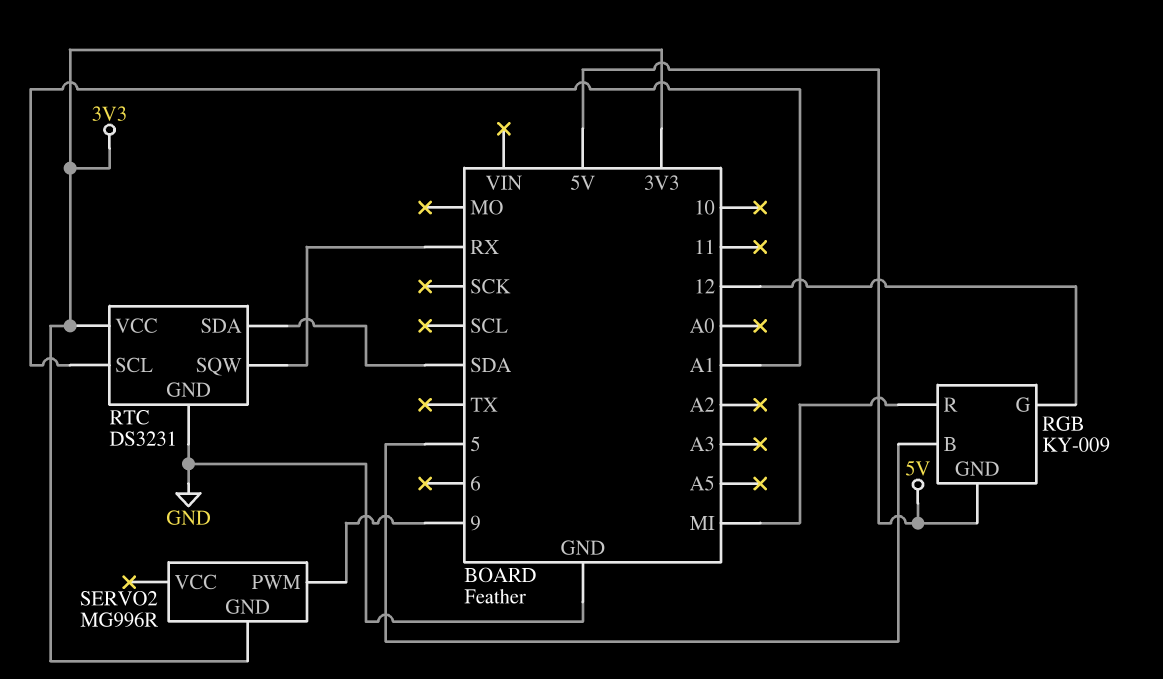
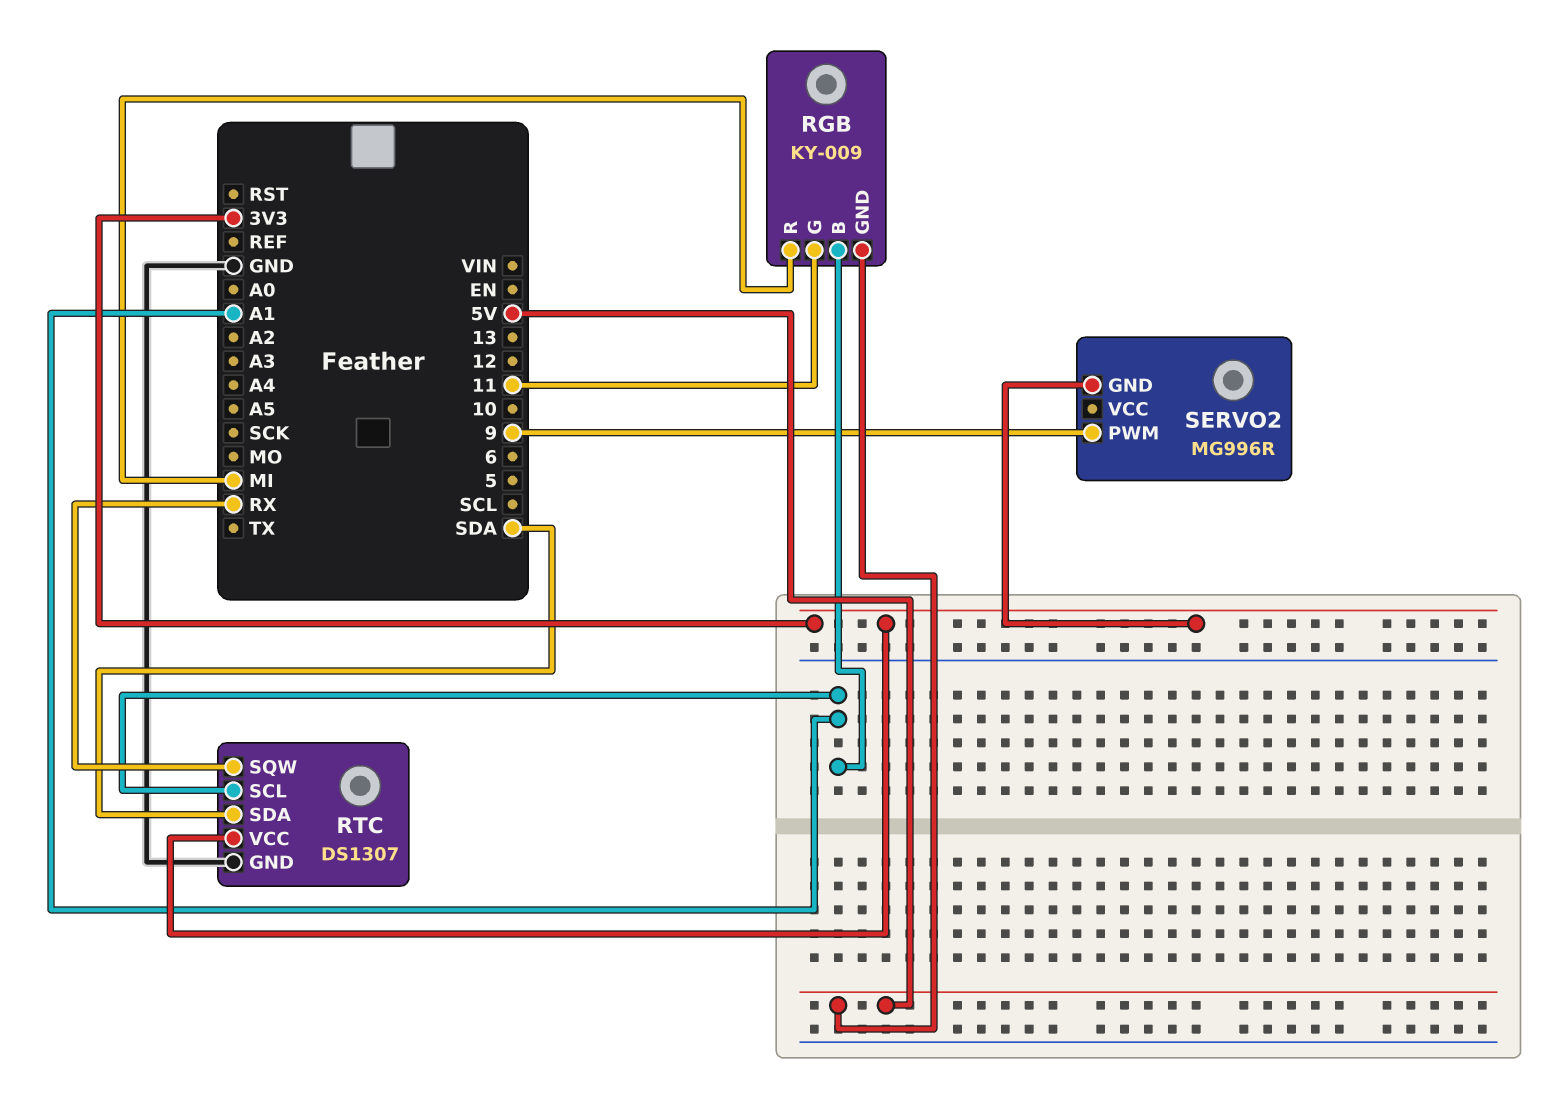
RGB pin B: 5 -> A1
RGB pin G: 12 -> 11
RTC: DS3231 -> DS1307

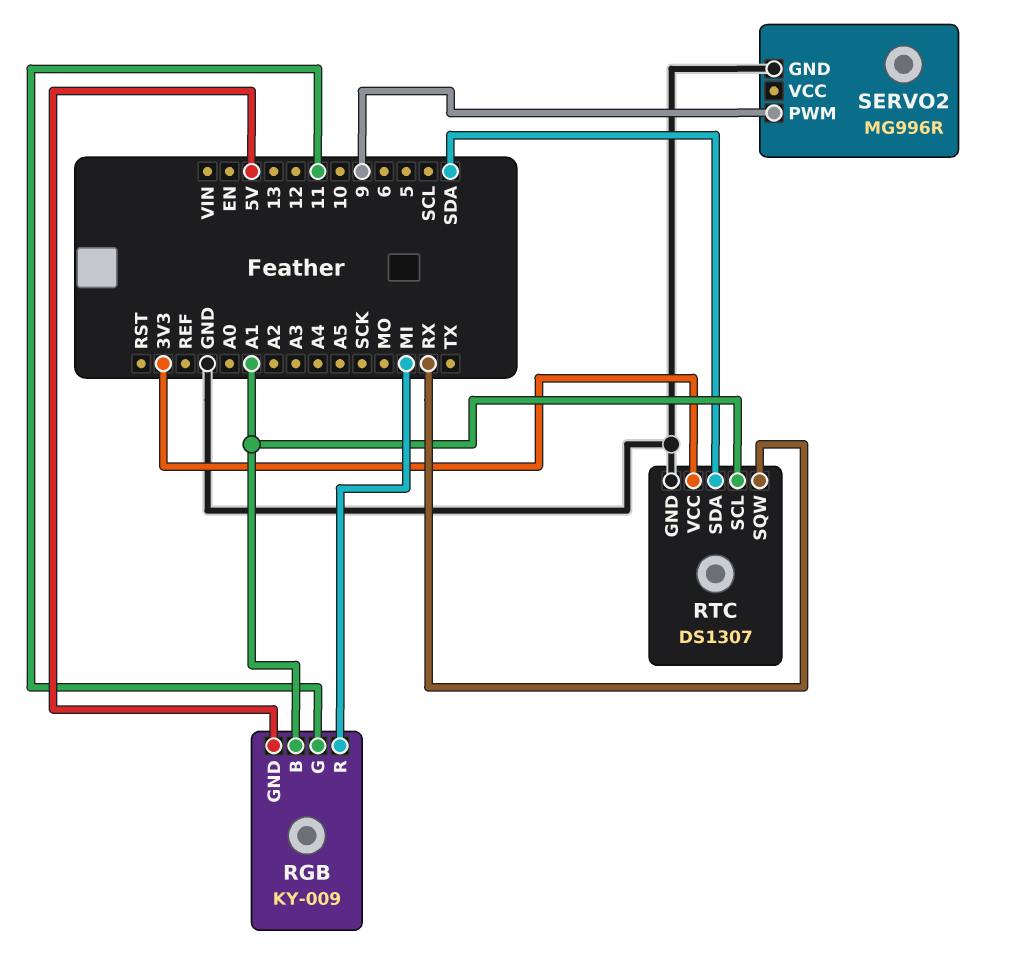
SERVO2 pin GND: 3V3 -> GND

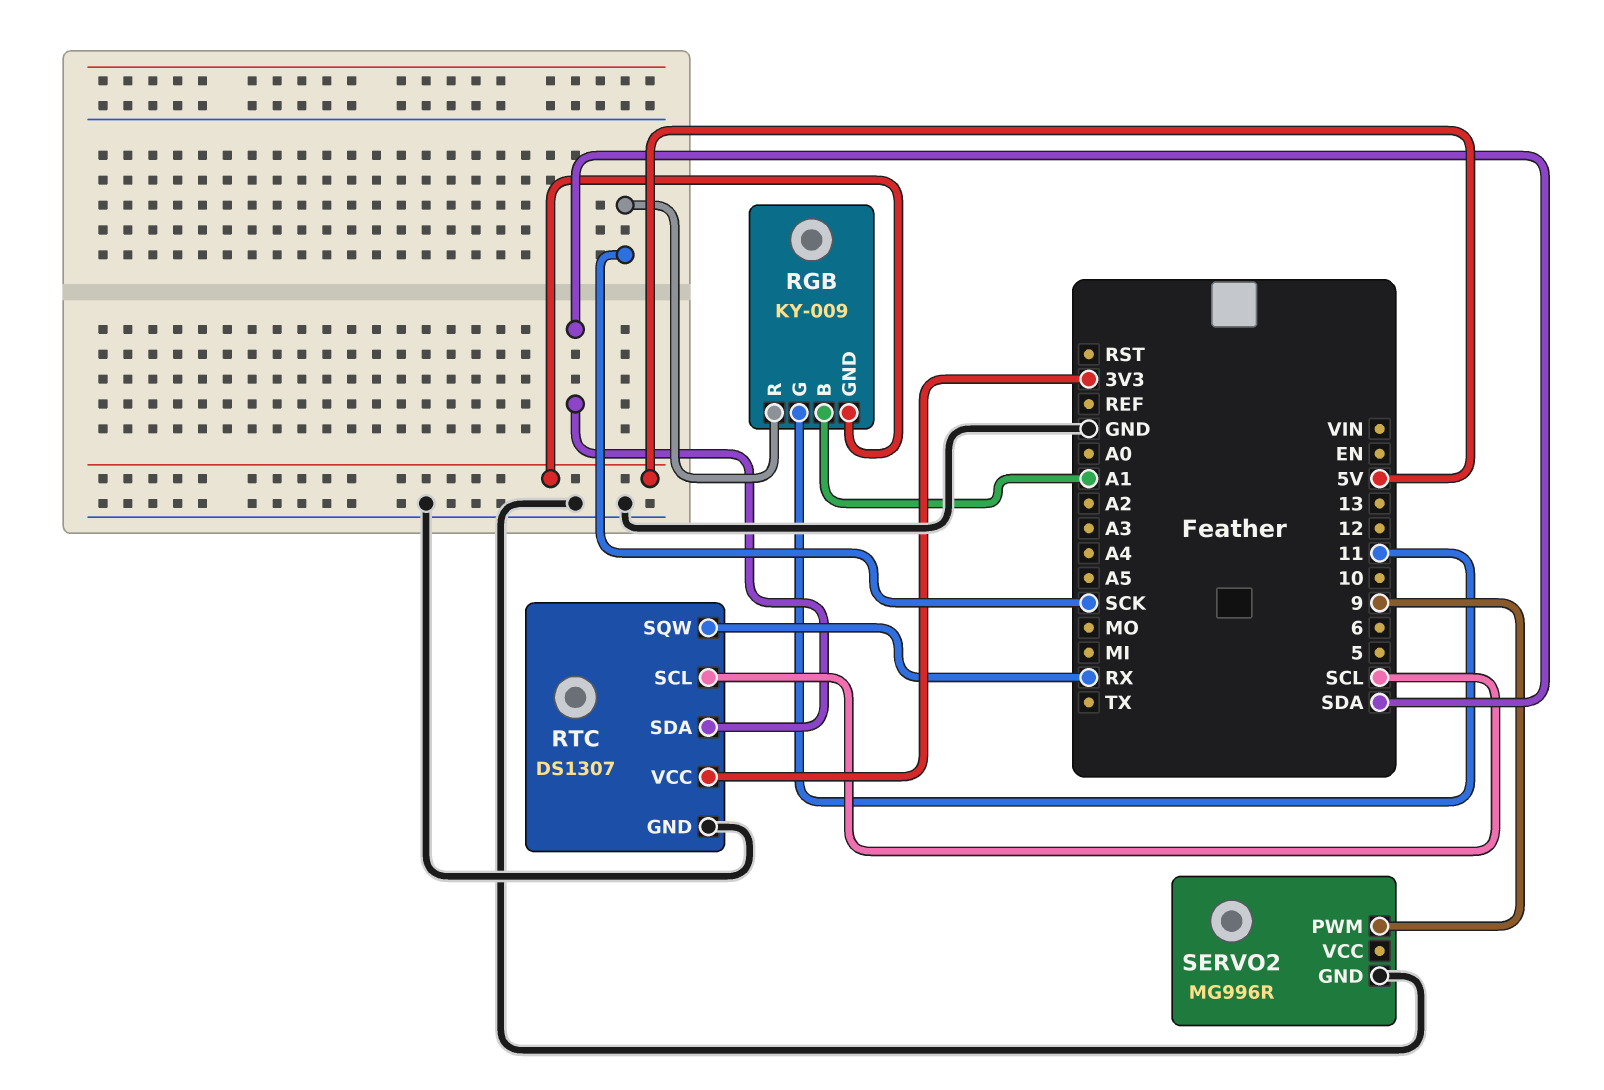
RGB pin R: MI -> SCK
RTC pin SCL: A1 -> SCL

